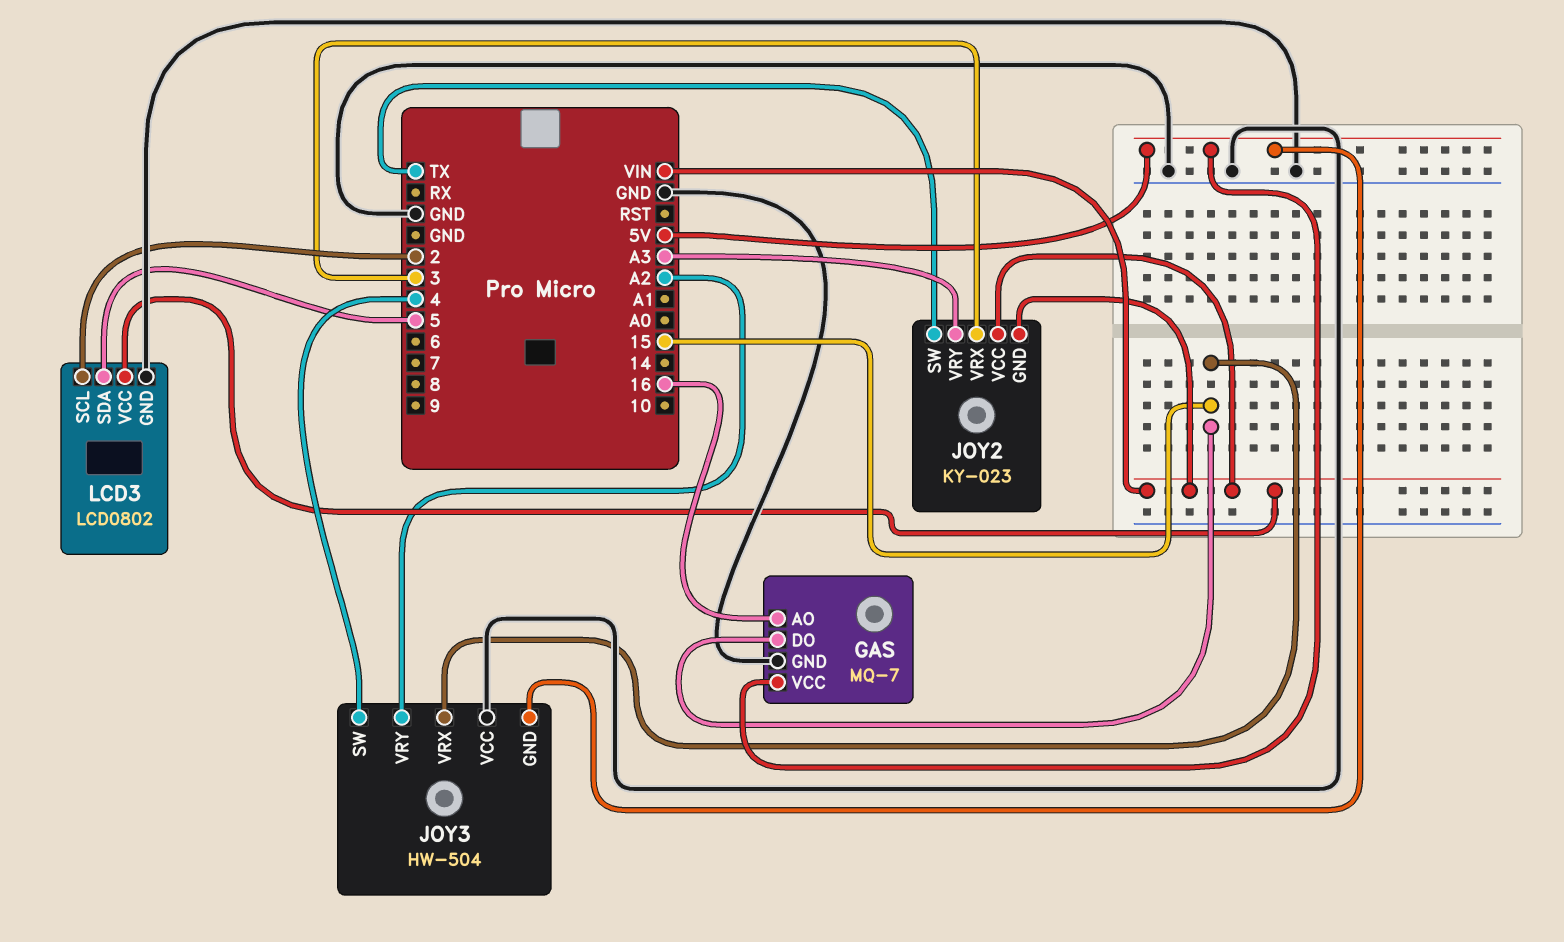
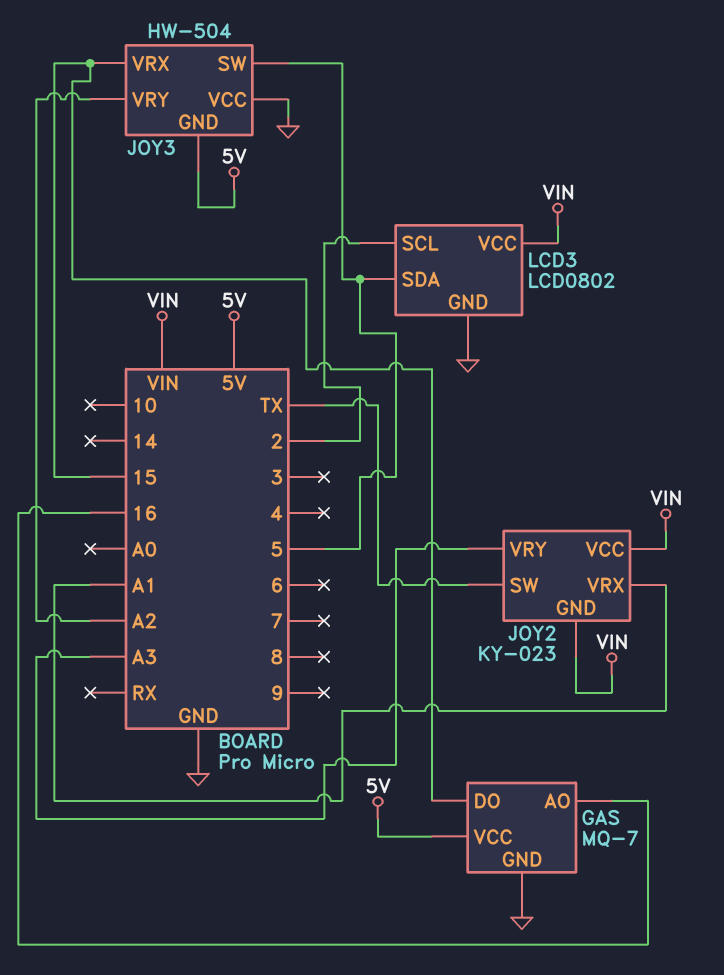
JOY2 pin VRX: 3 -> A1
JOY3 pin SW: 4 -> 5

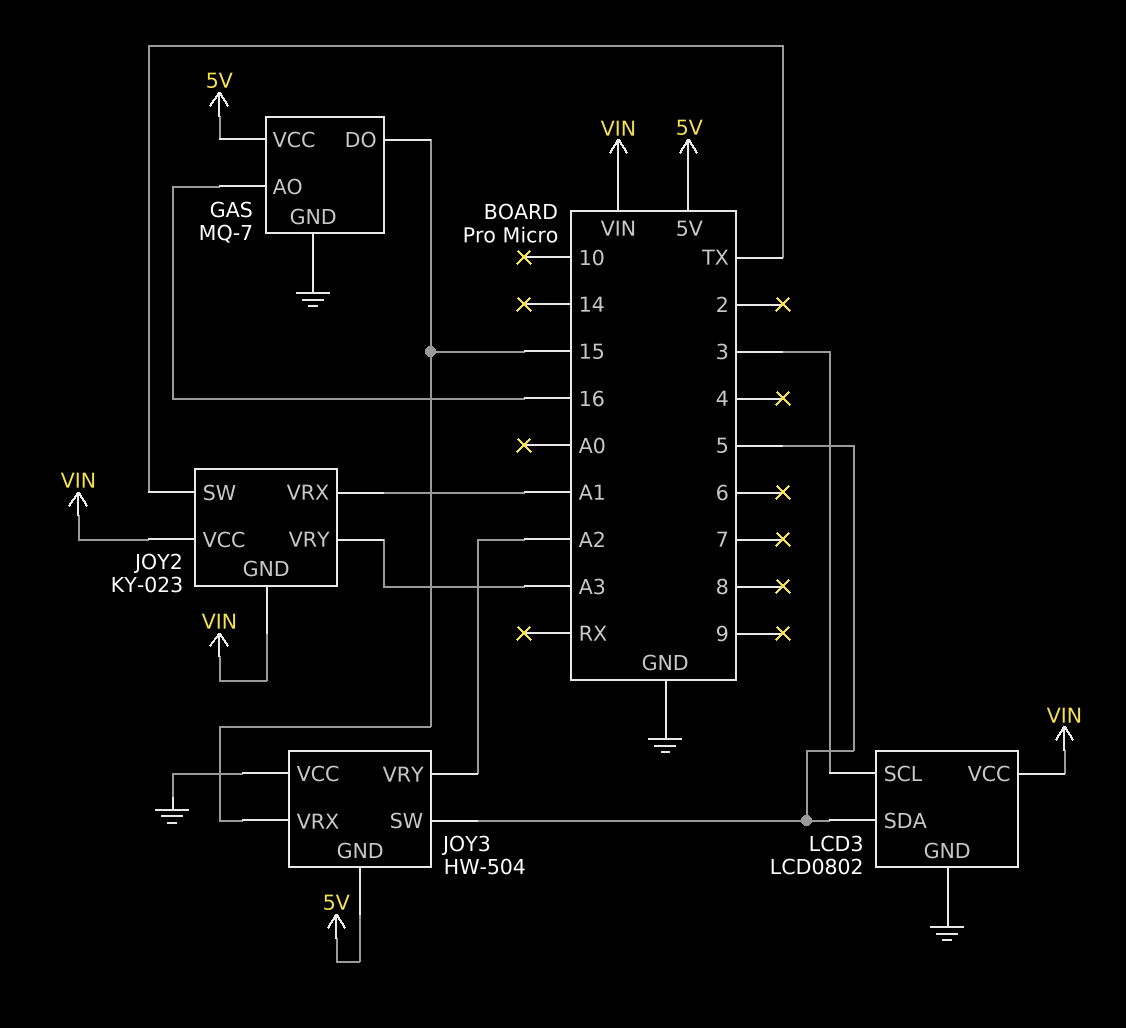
LCD3 pin SCL: 2 -> 3

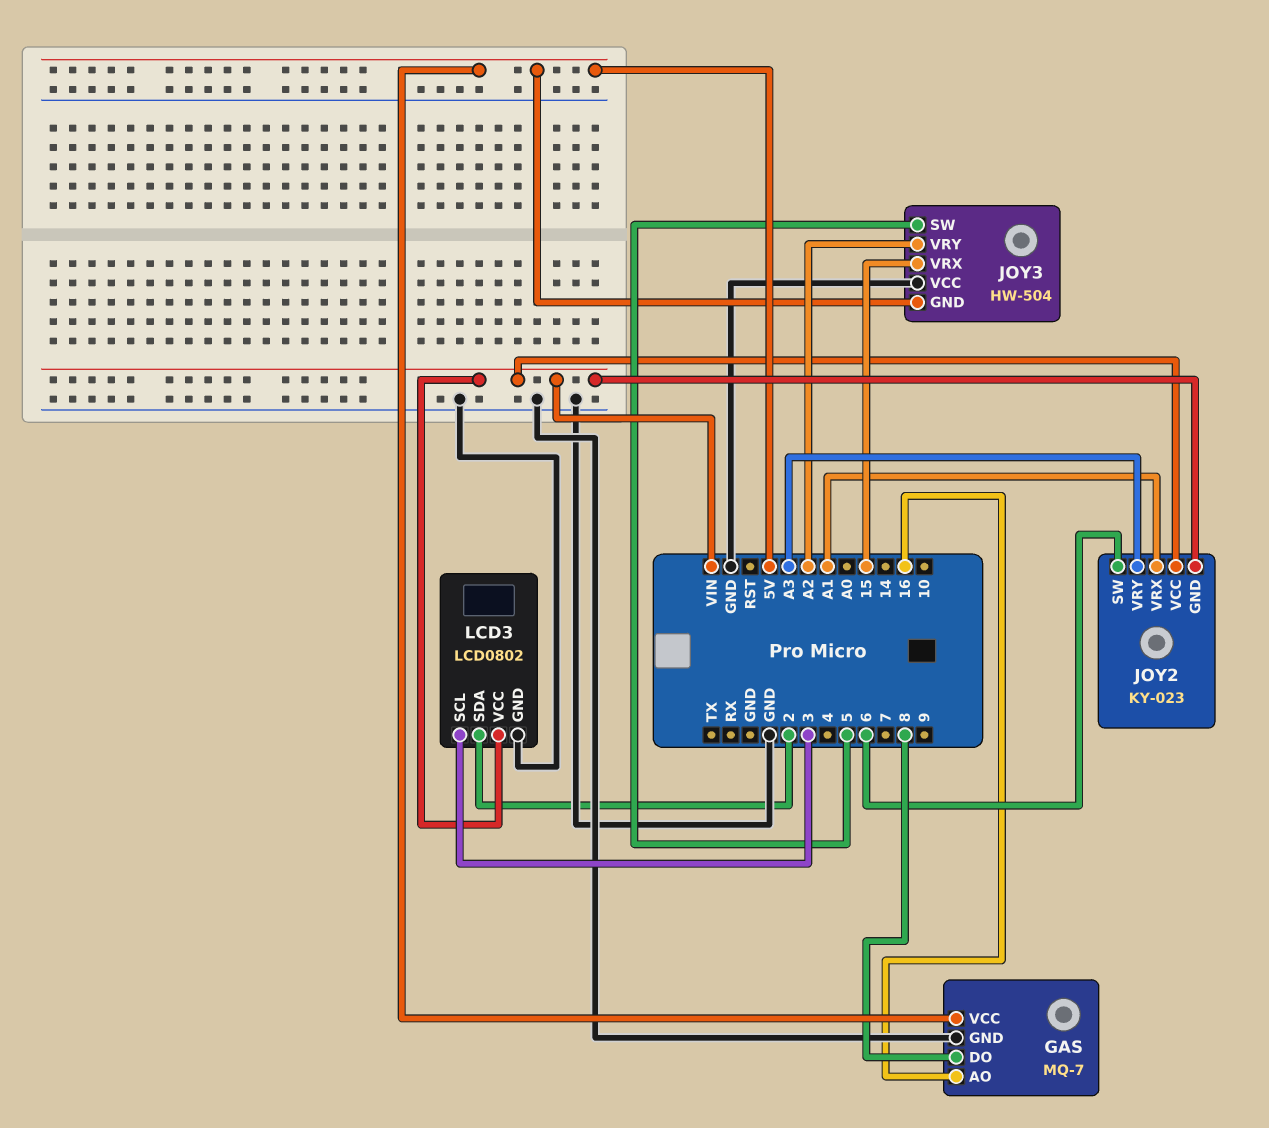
GAS pin DO: 15 -> 8
JOY2 pin SW: TX -> 6
LCD3 pin SDA: 5 -> 2

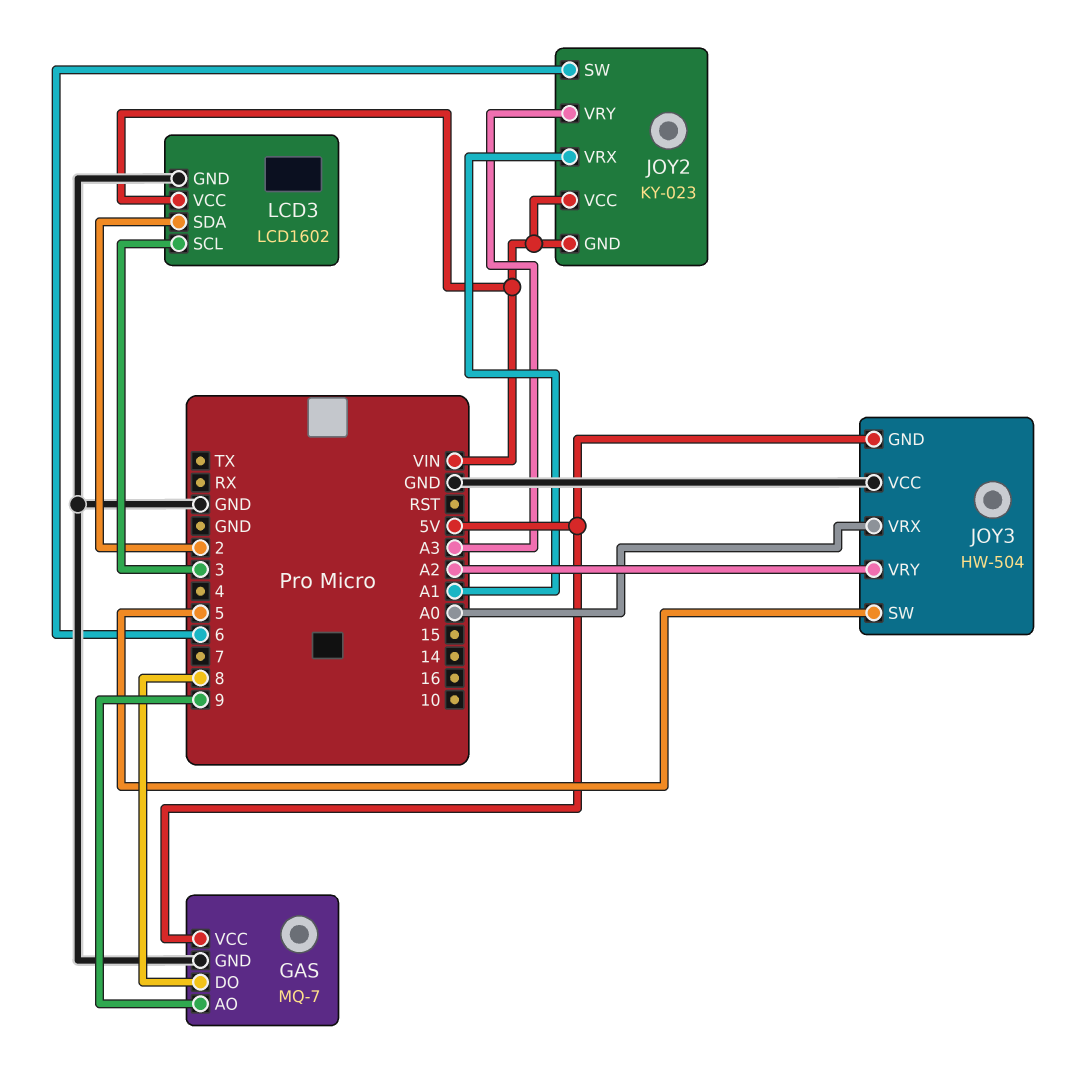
GAS pin AO: 16 -> 9
JOY3 pin VRX: 15 -> A0
LCD3: LCD0802 -> LCD1602

